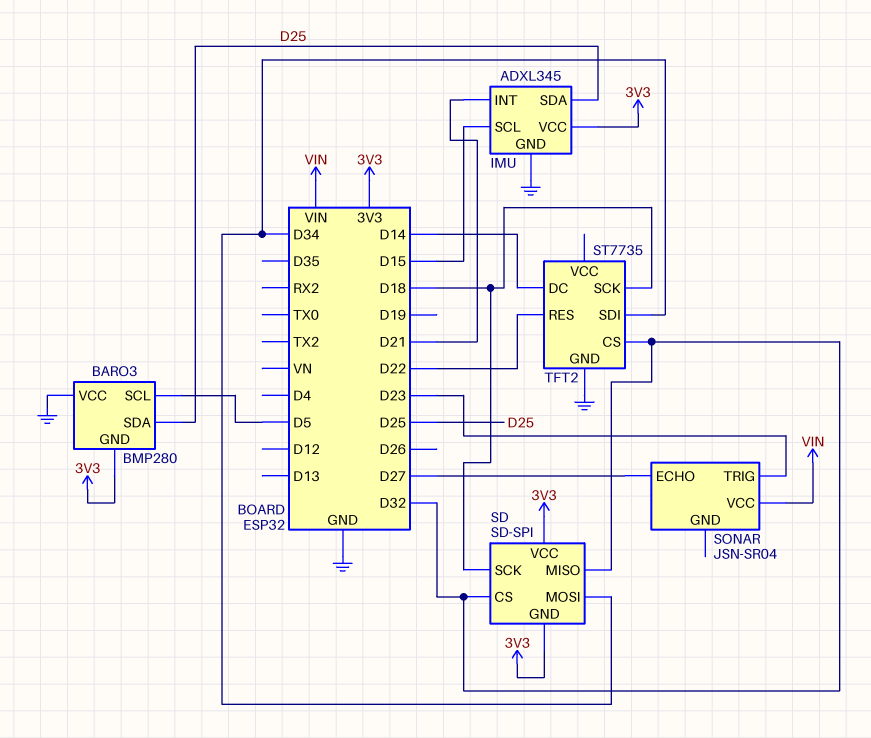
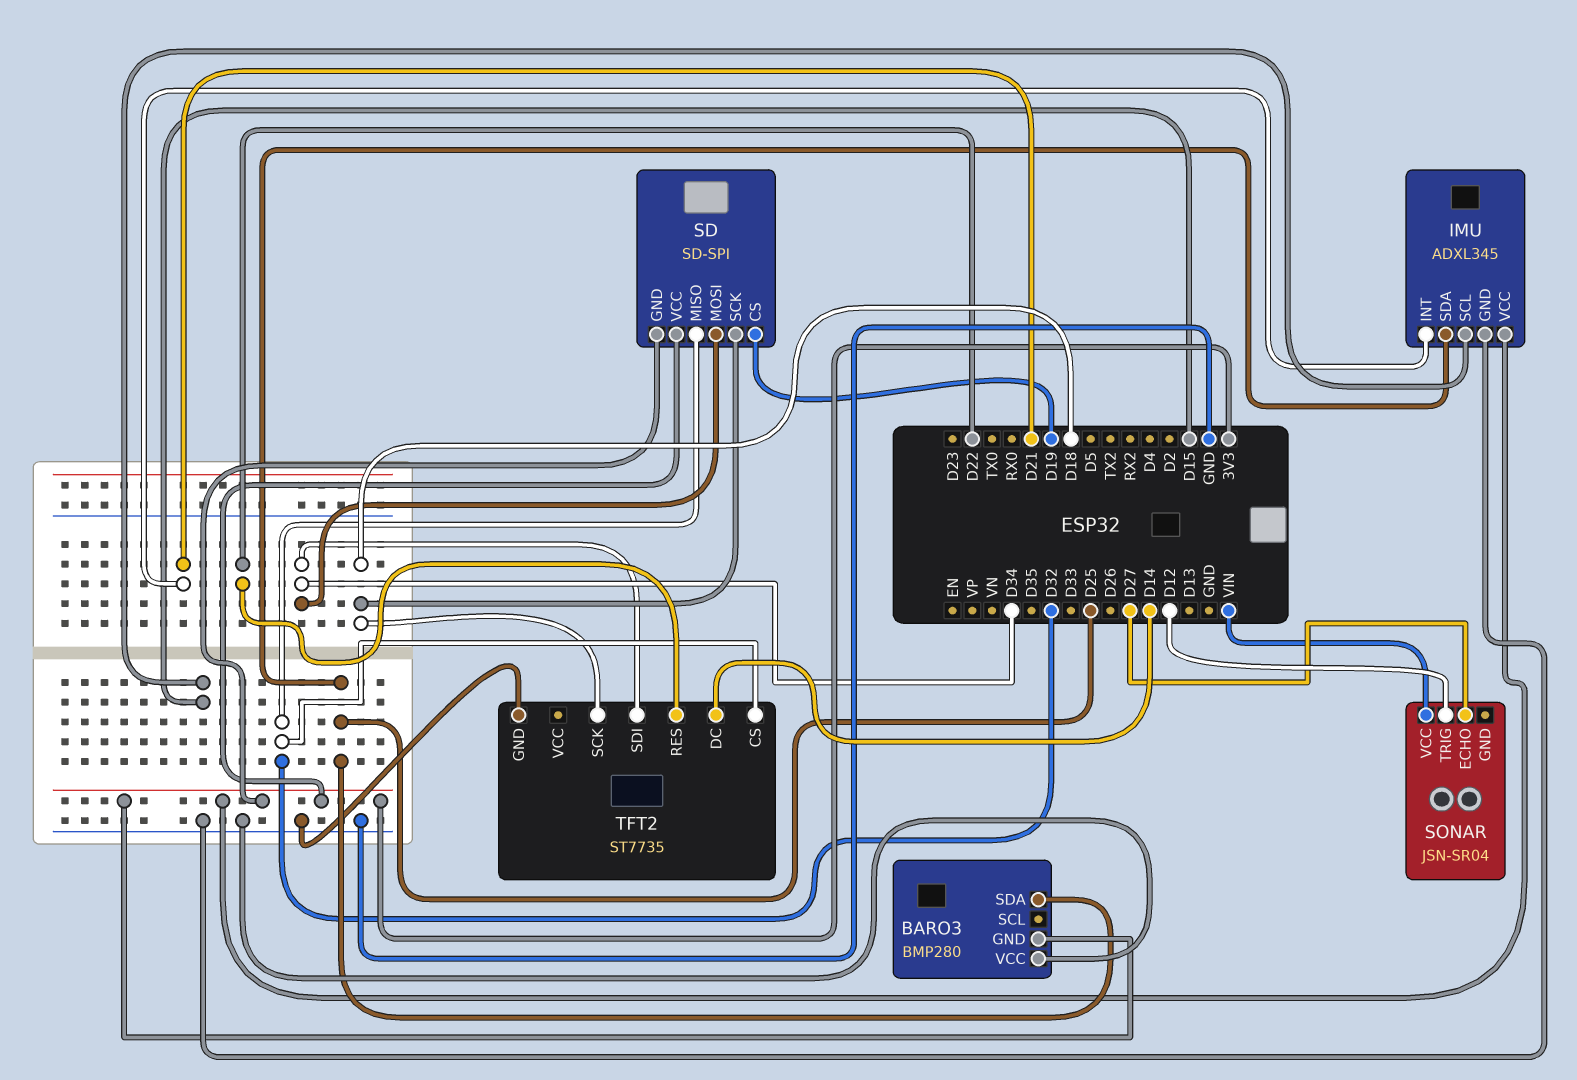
BARO3 pin SCL: D5 -> none
SD pin CS: D32 -> D19
SONAR pin TRIG: D23 -> D12

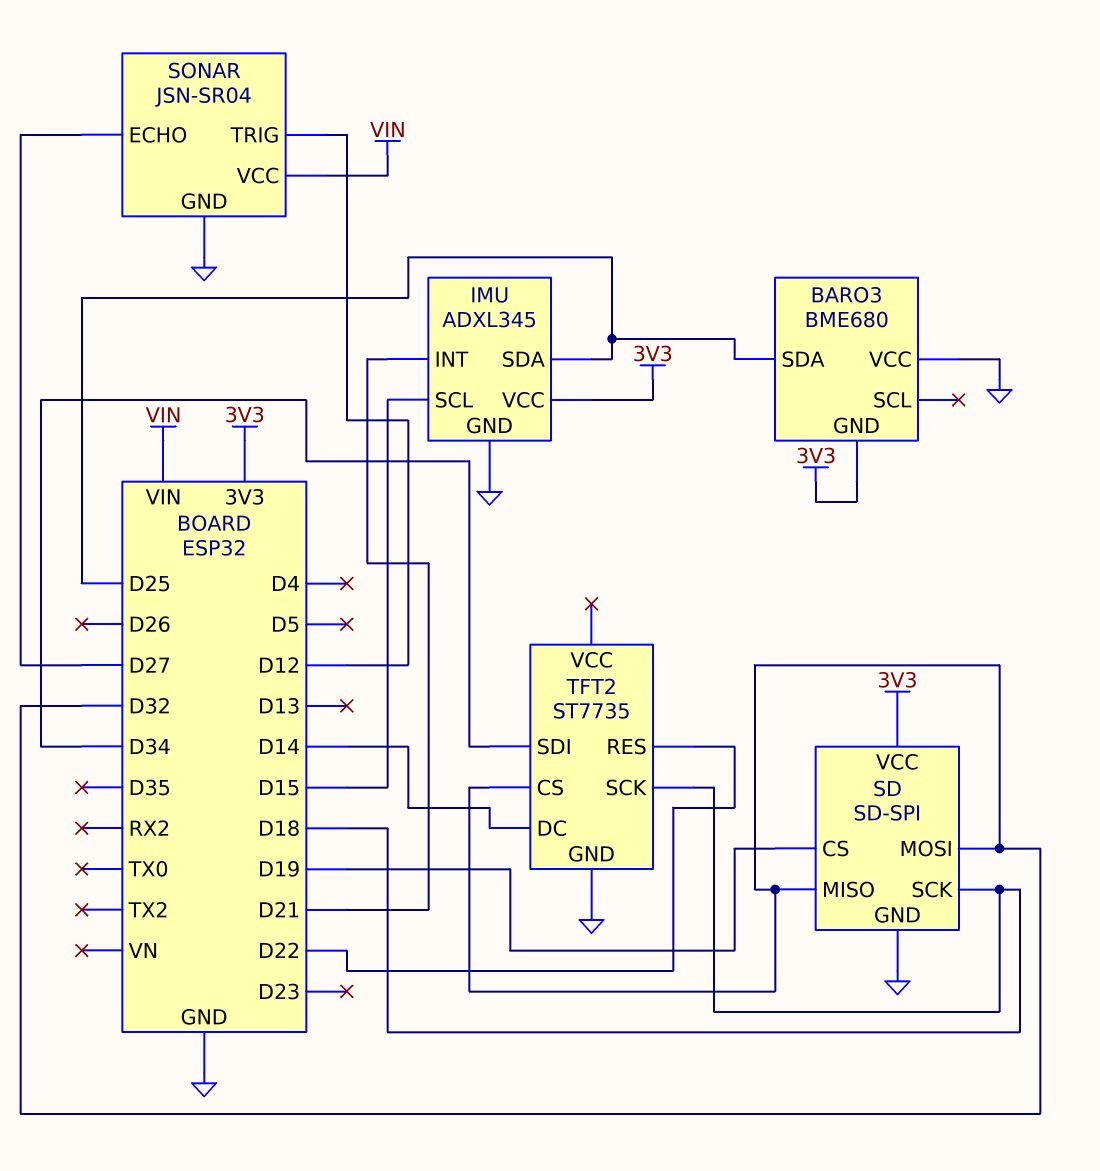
BARO3: BMP280 -> BME680
SD pin GND: 3V3 -> GND
SD pin MOSI: D34 -> D32
SONAR pin GND: none -> GND

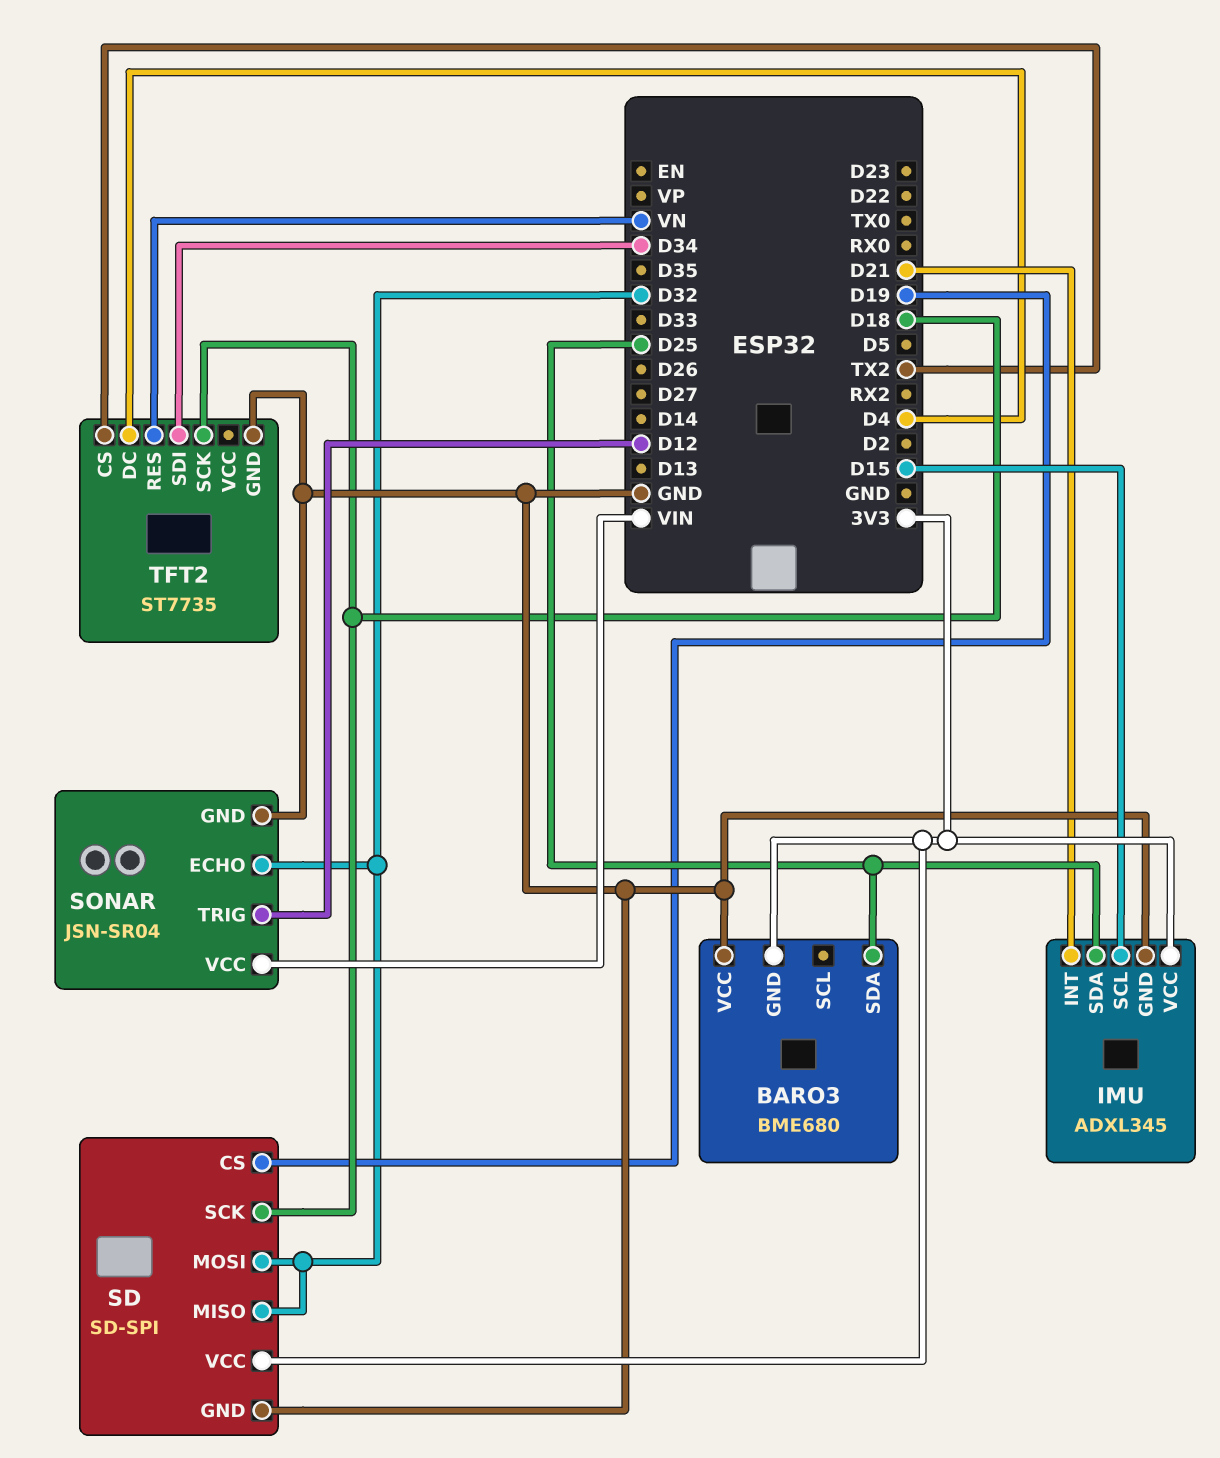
SONAR pin ECHO: D27 -> D32
TFT2 pin CS: D32 -> TX2
TFT2 pin DC: D14 -> D4
TFT2 pin RES: D22 -> VN

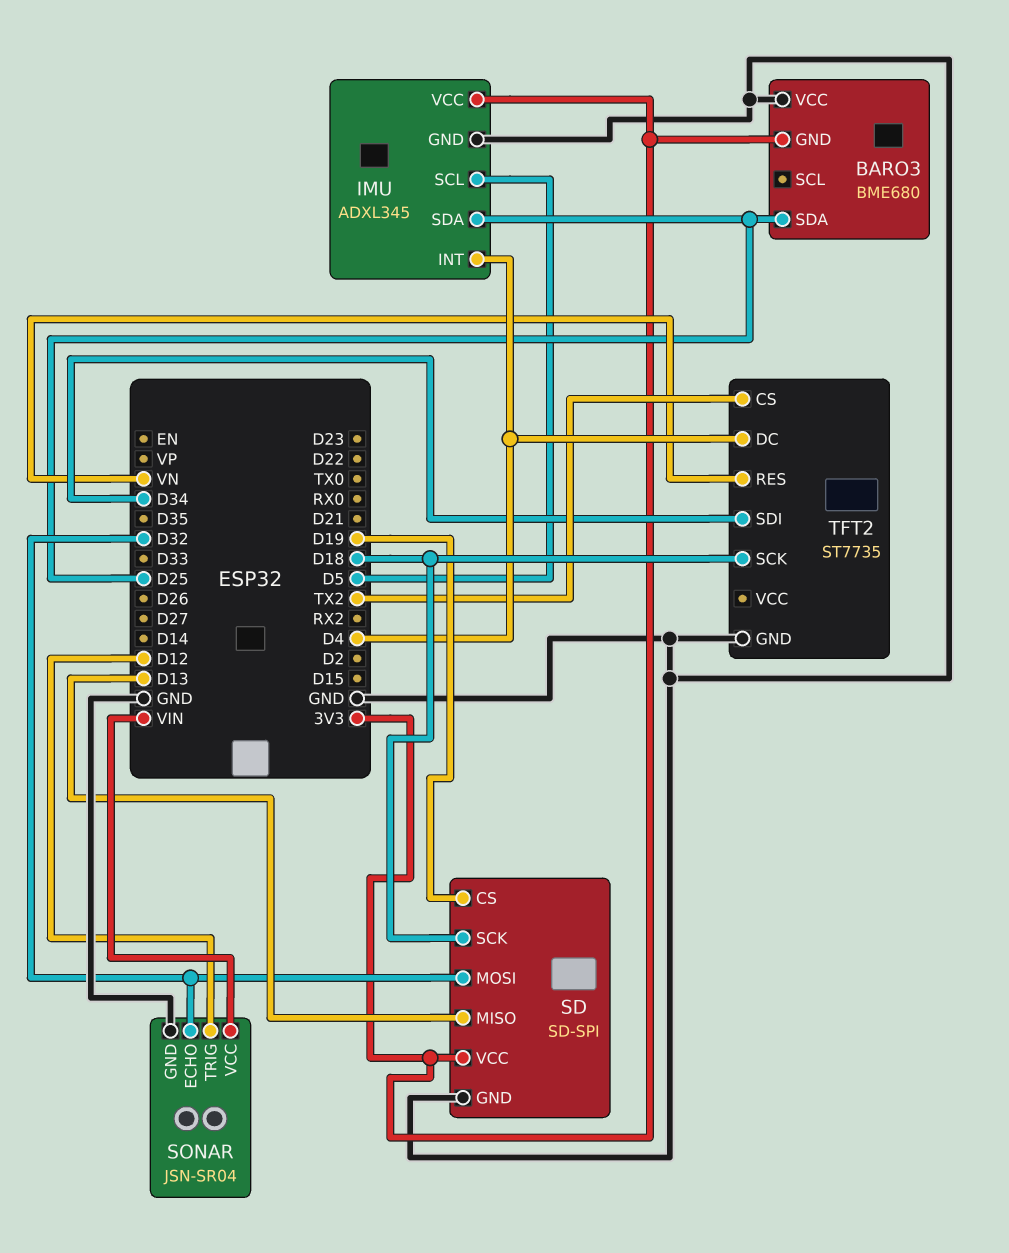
IMU pin INT: D21 -> D4
IMU pin SCL: D15 -> D5
SD pin MISO: D32 -> D13

